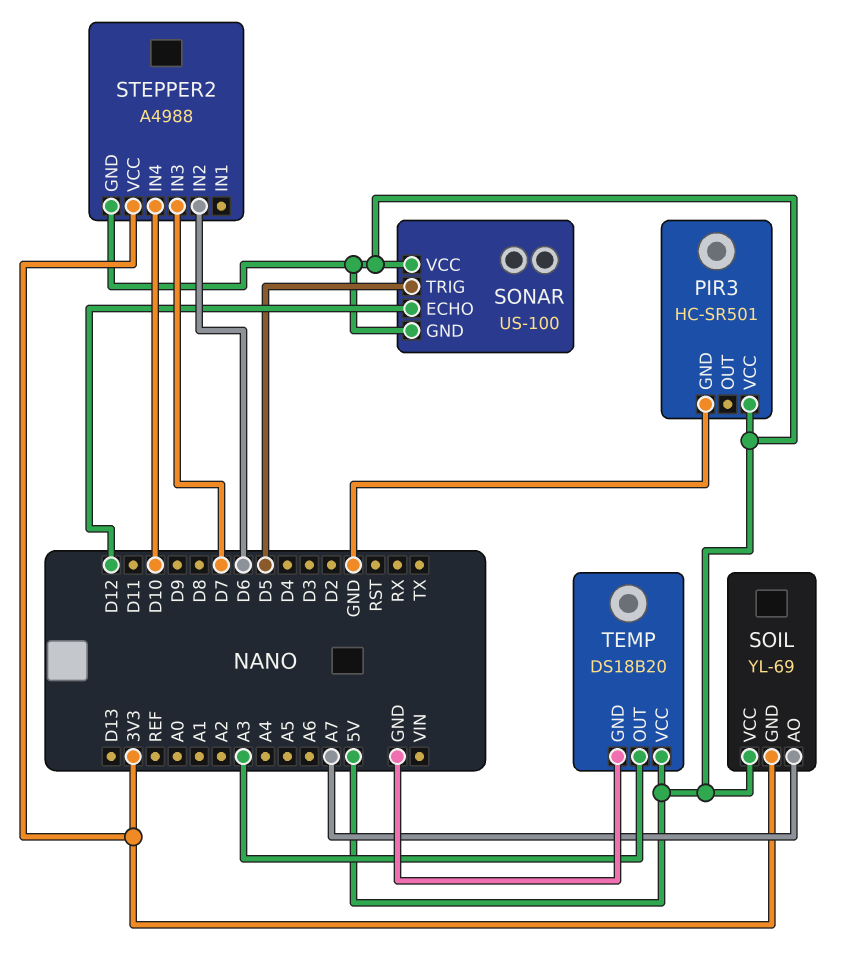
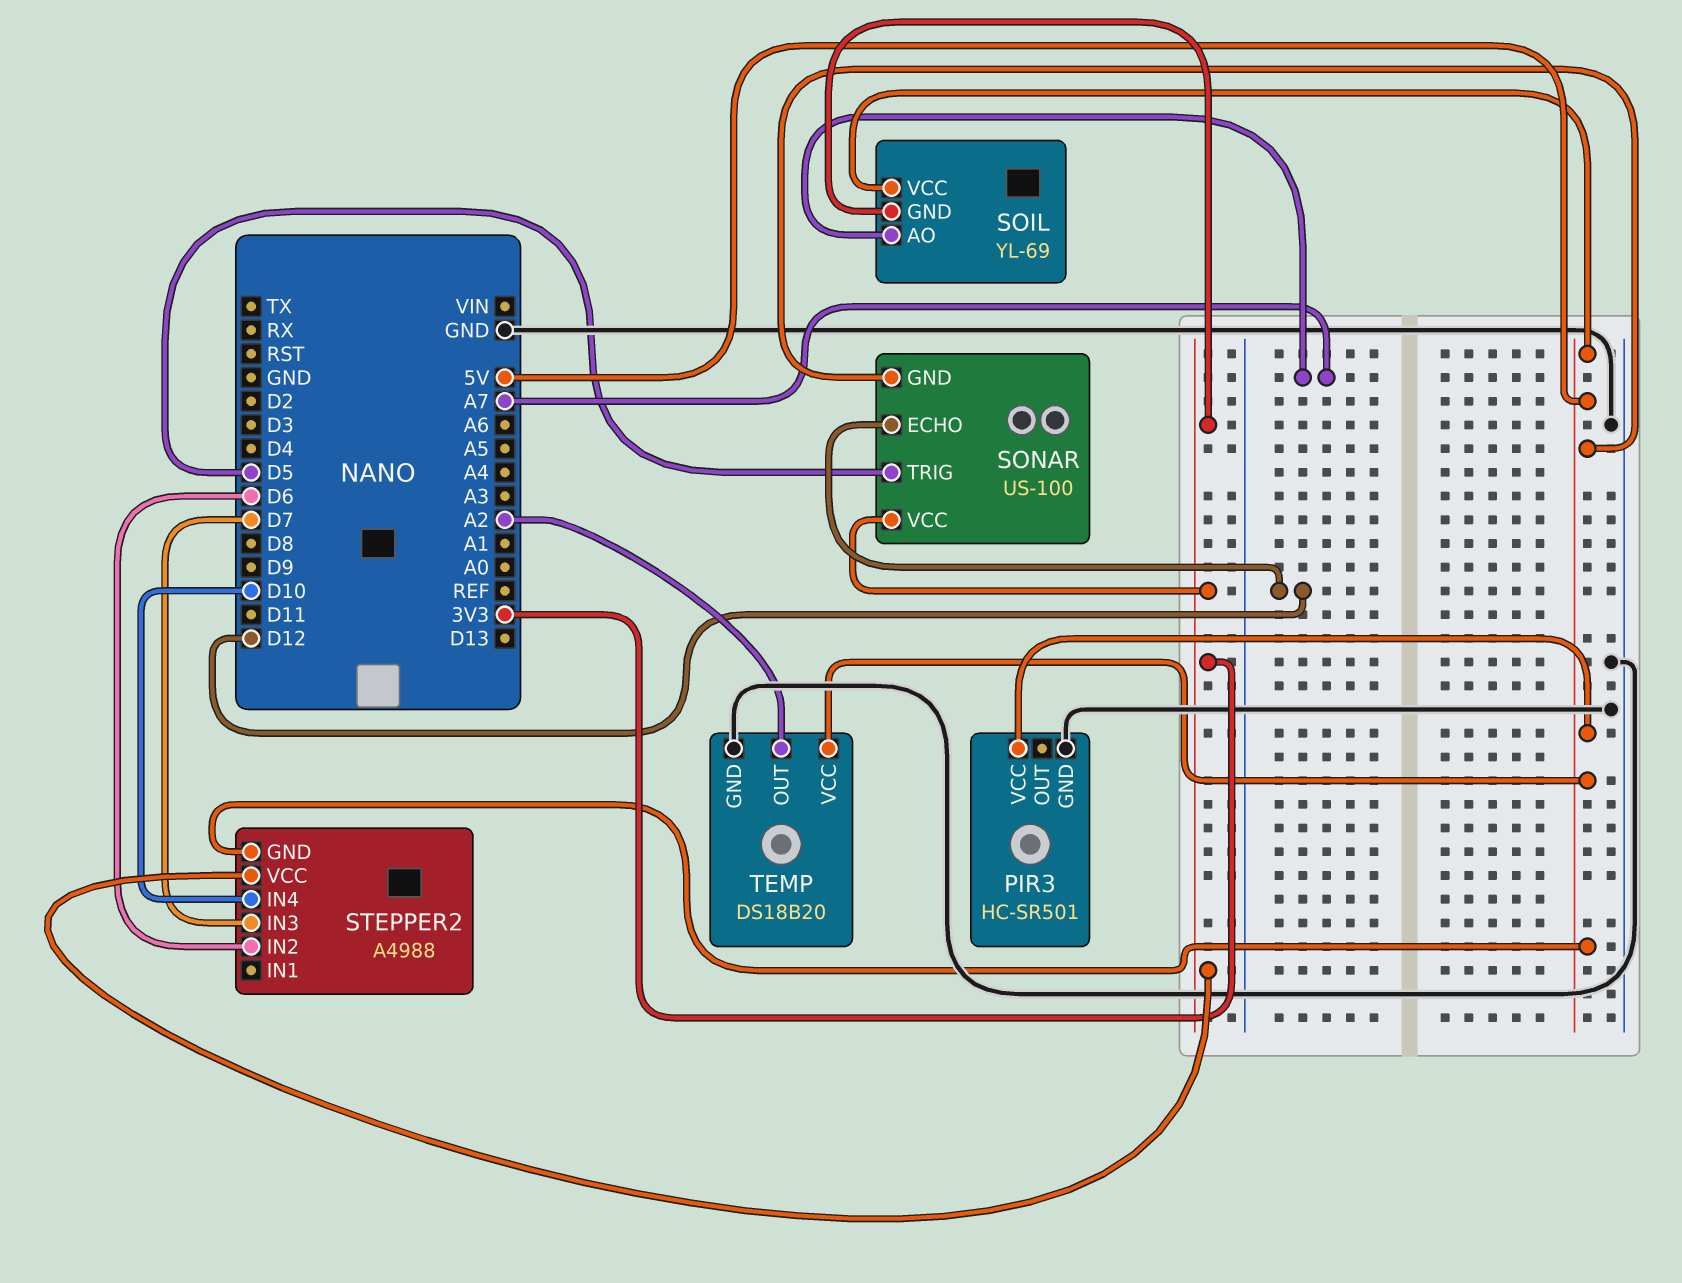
SONAR pin VCC: 5V -> 3V3
TEMP pin OUT: A3 -> A2

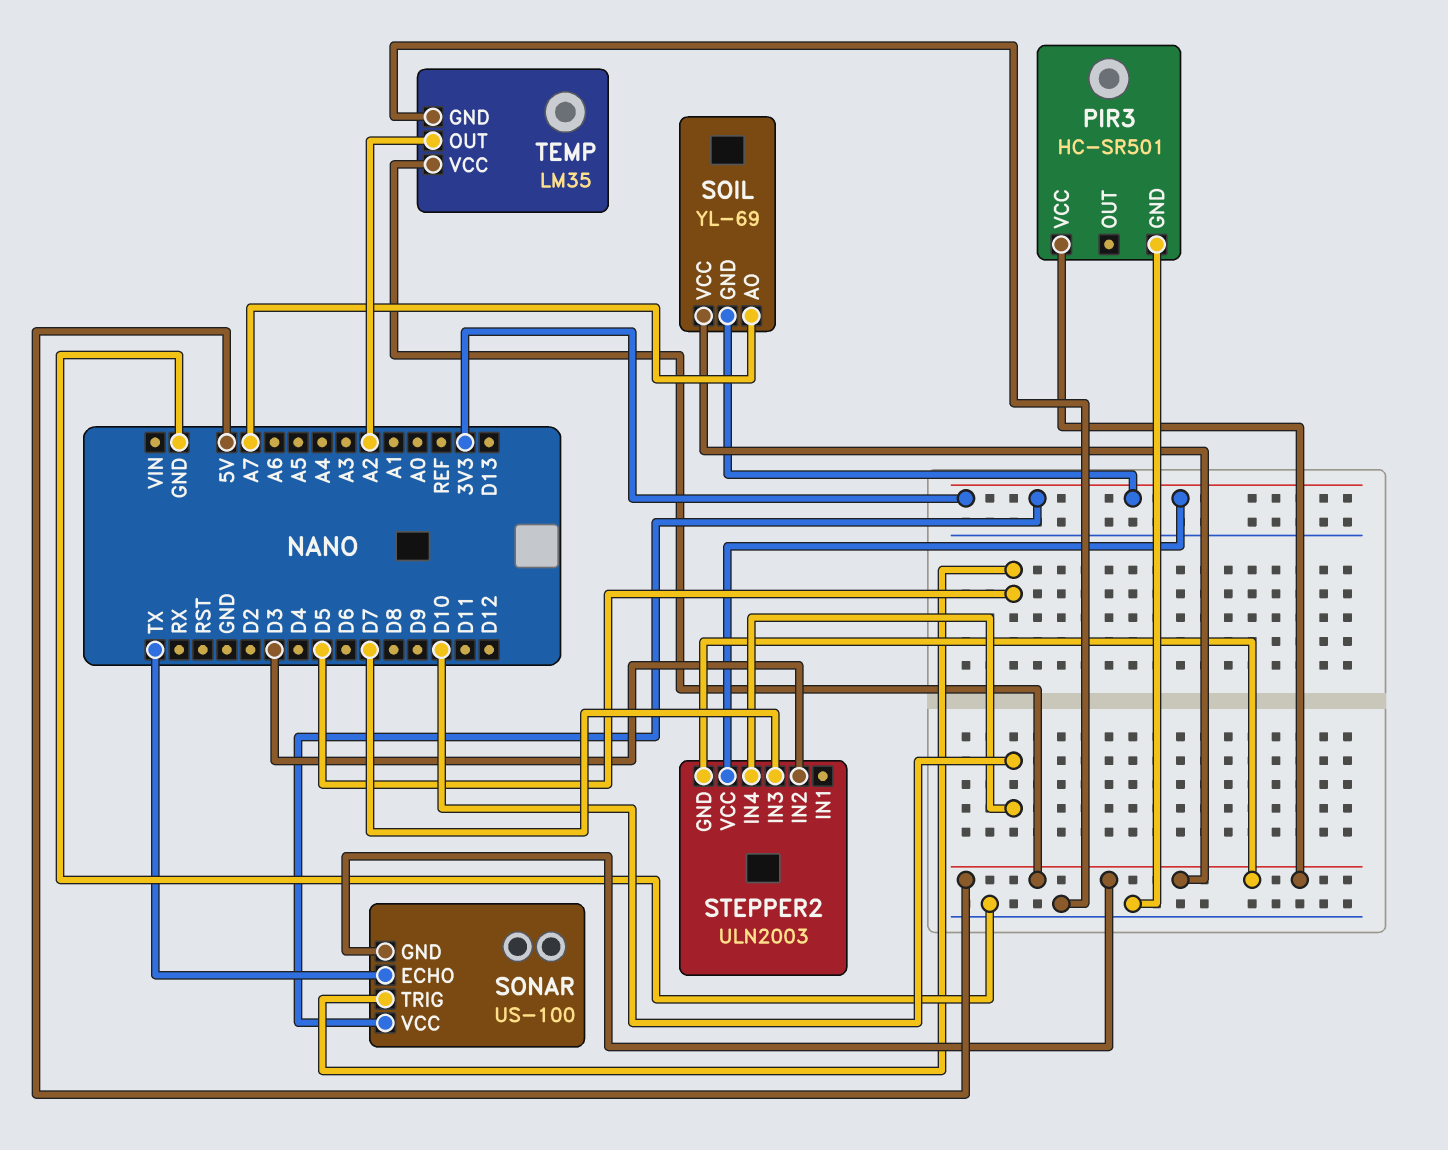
SONAR pin ECHO: D12 -> TX
STEPPER2: A4988 -> ULN2003
STEPPER2 pin IN2: D6 -> D3
TEMP: DS18B20 -> LM35

